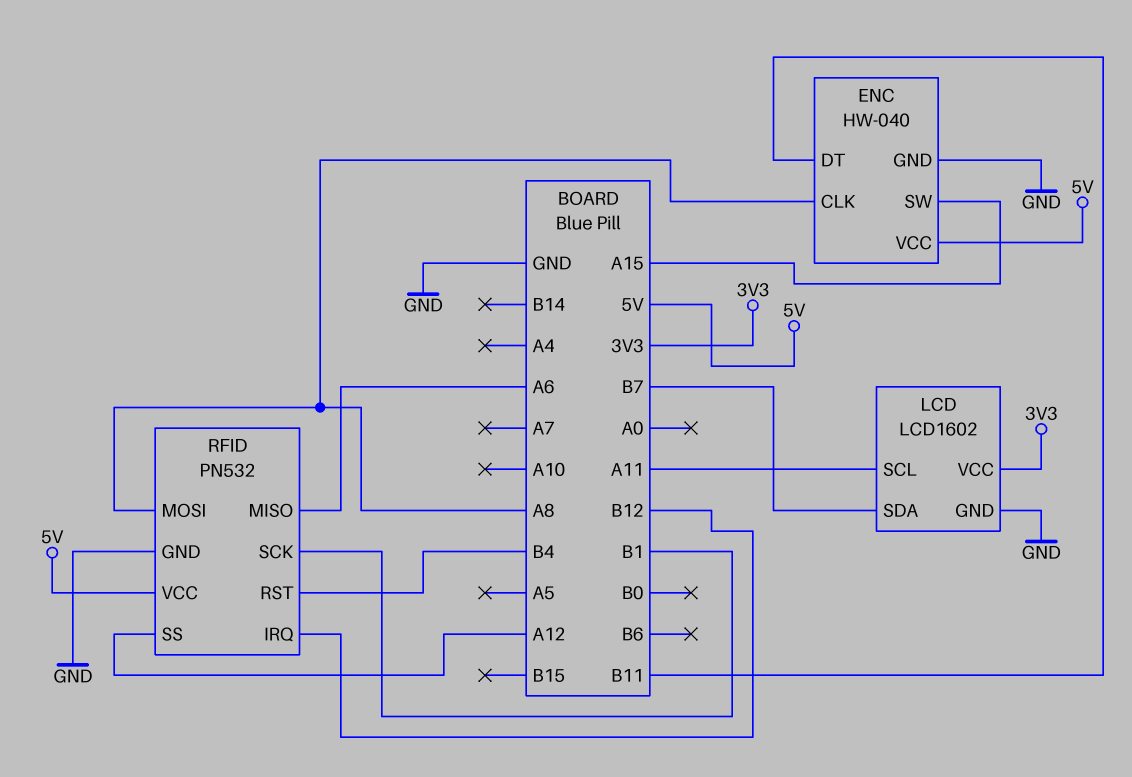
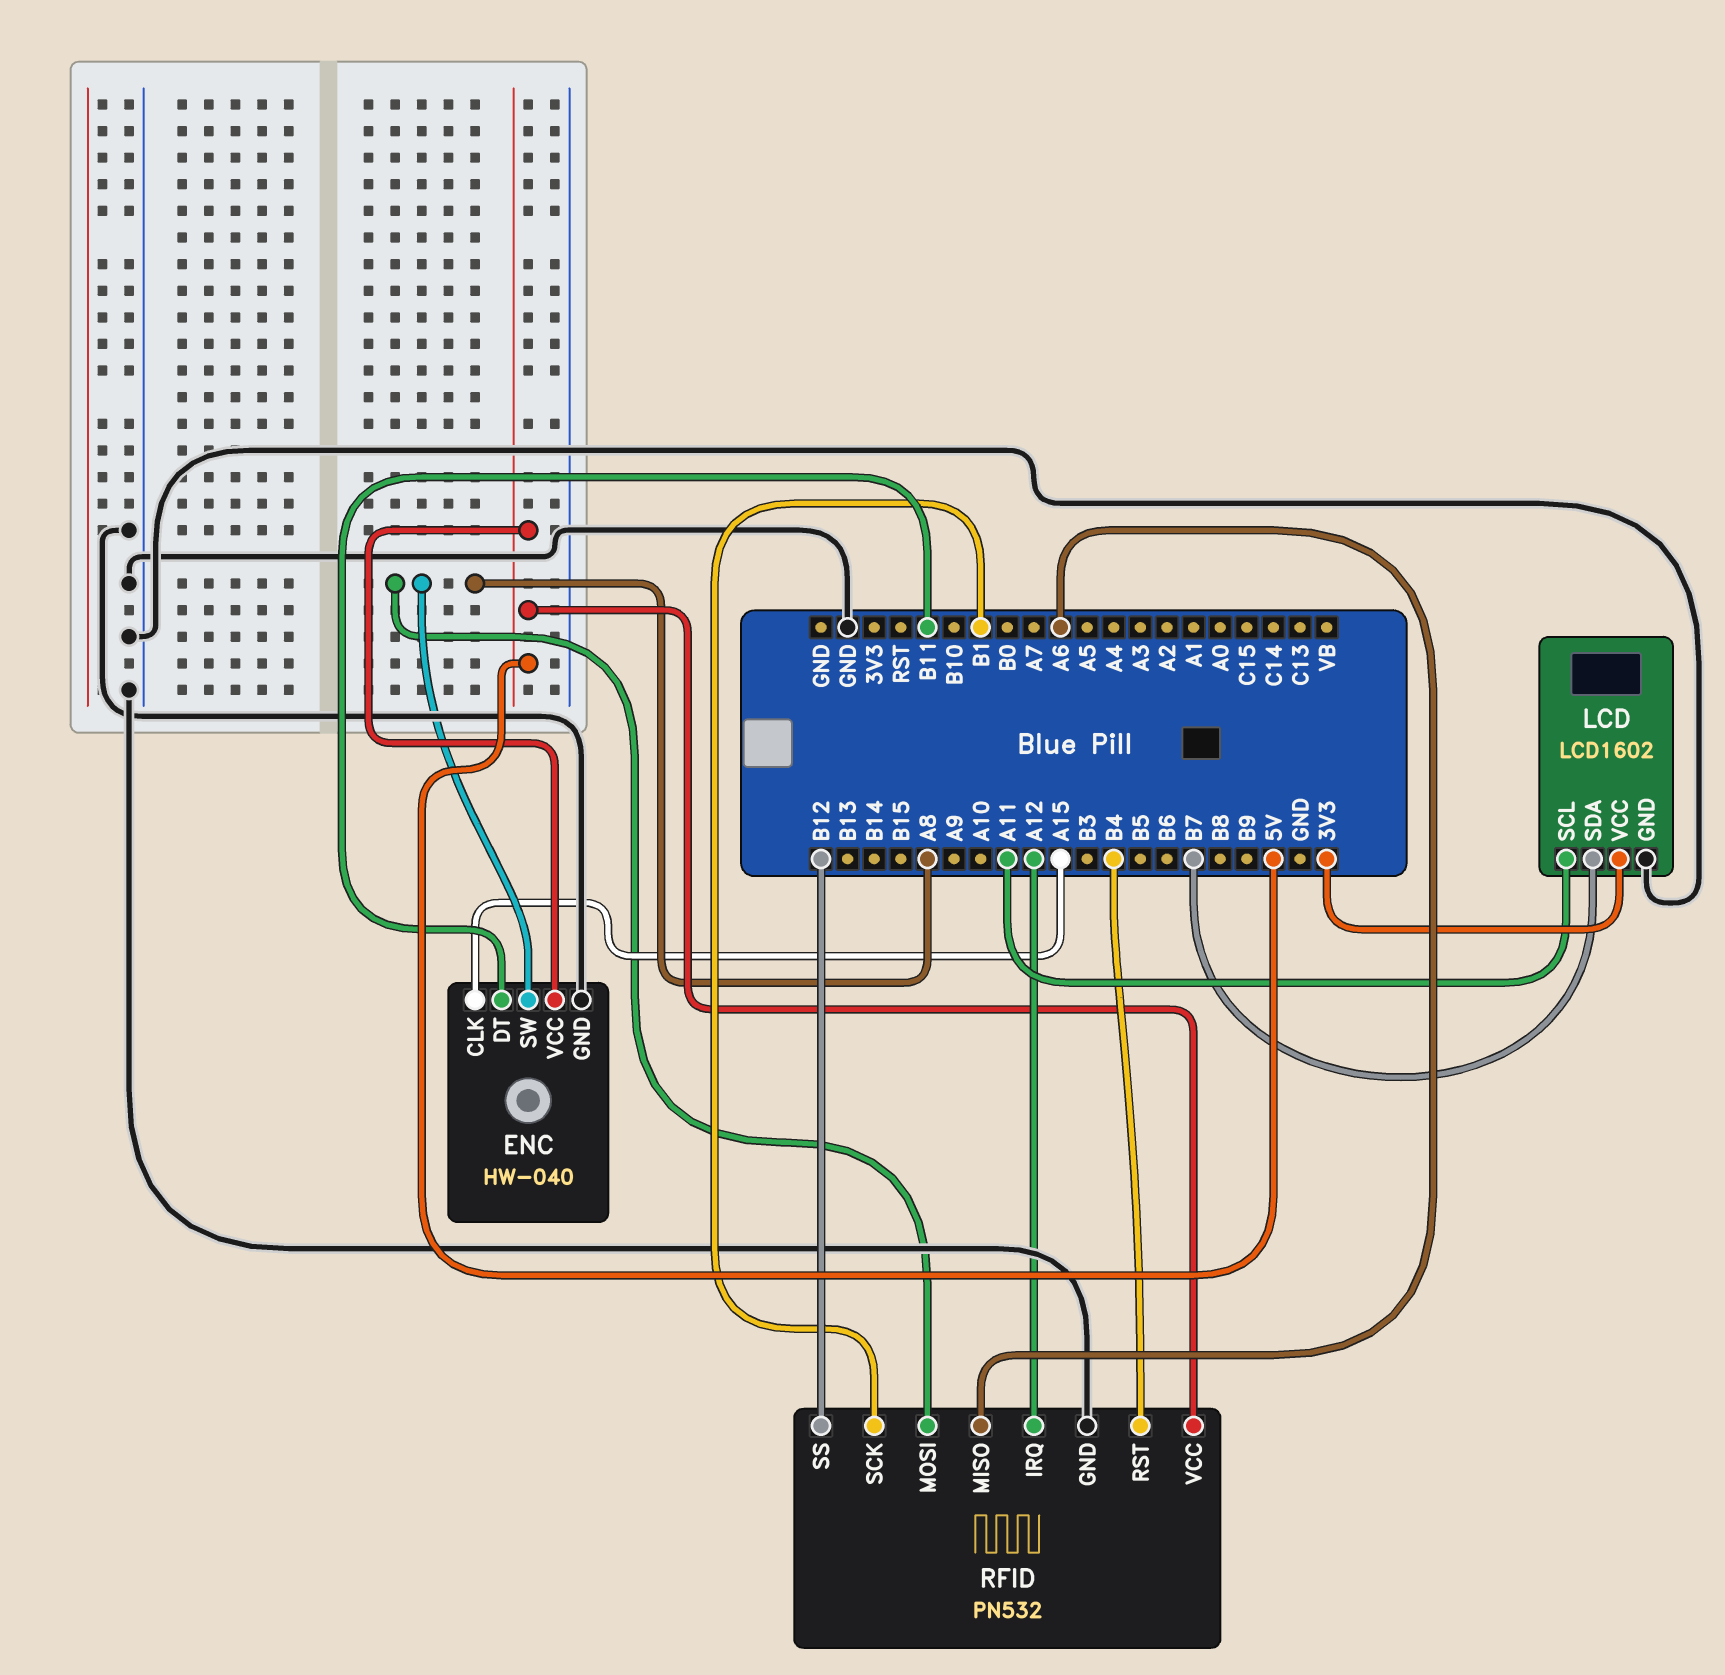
ENC pin CLK: A8 -> A15
ENC pin SW: A15 -> A8
RFID pin IRQ: B12 -> A12
RFID pin SS: A12 -> B12

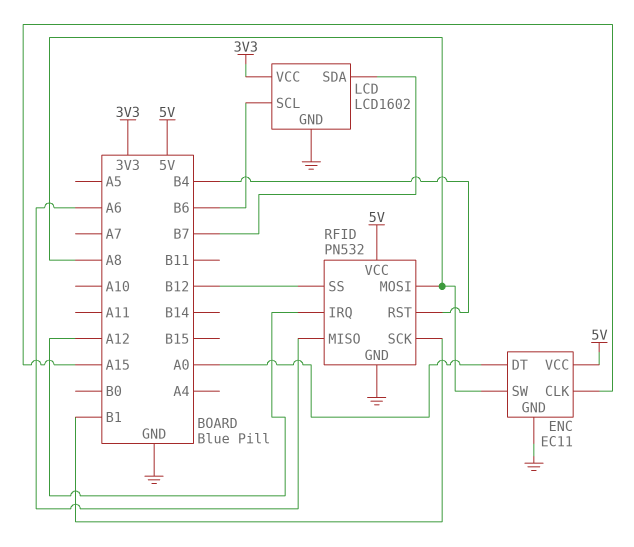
ENC: HW-040 -> EC11
ENC pin DT: B11 -> A0
LCD pin SCL: A11 -> B6

